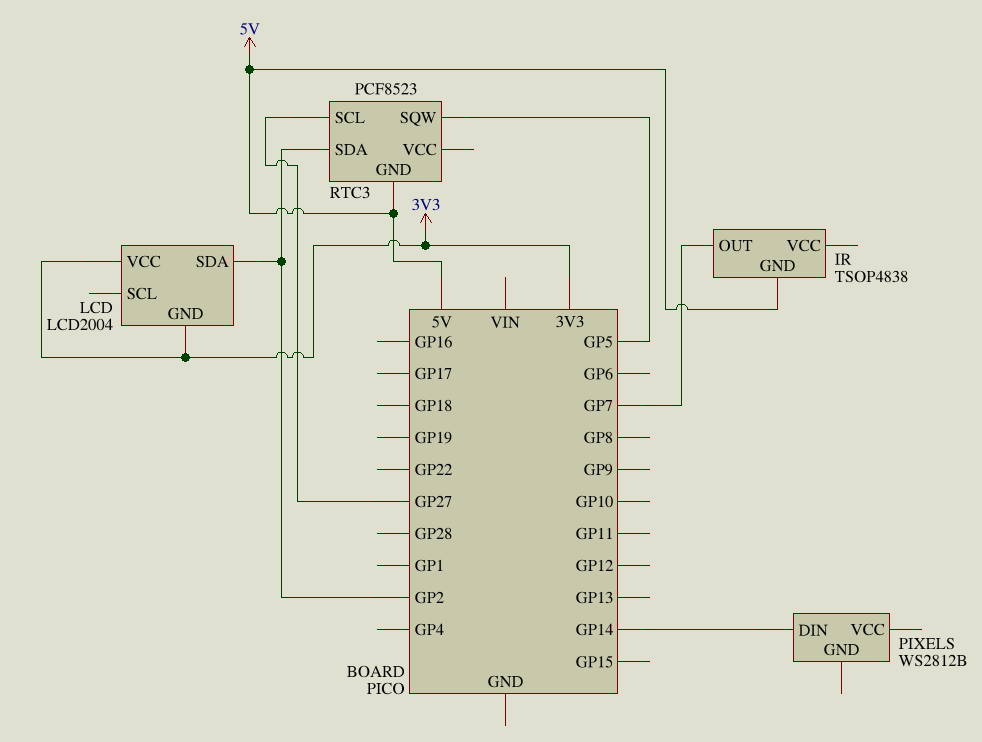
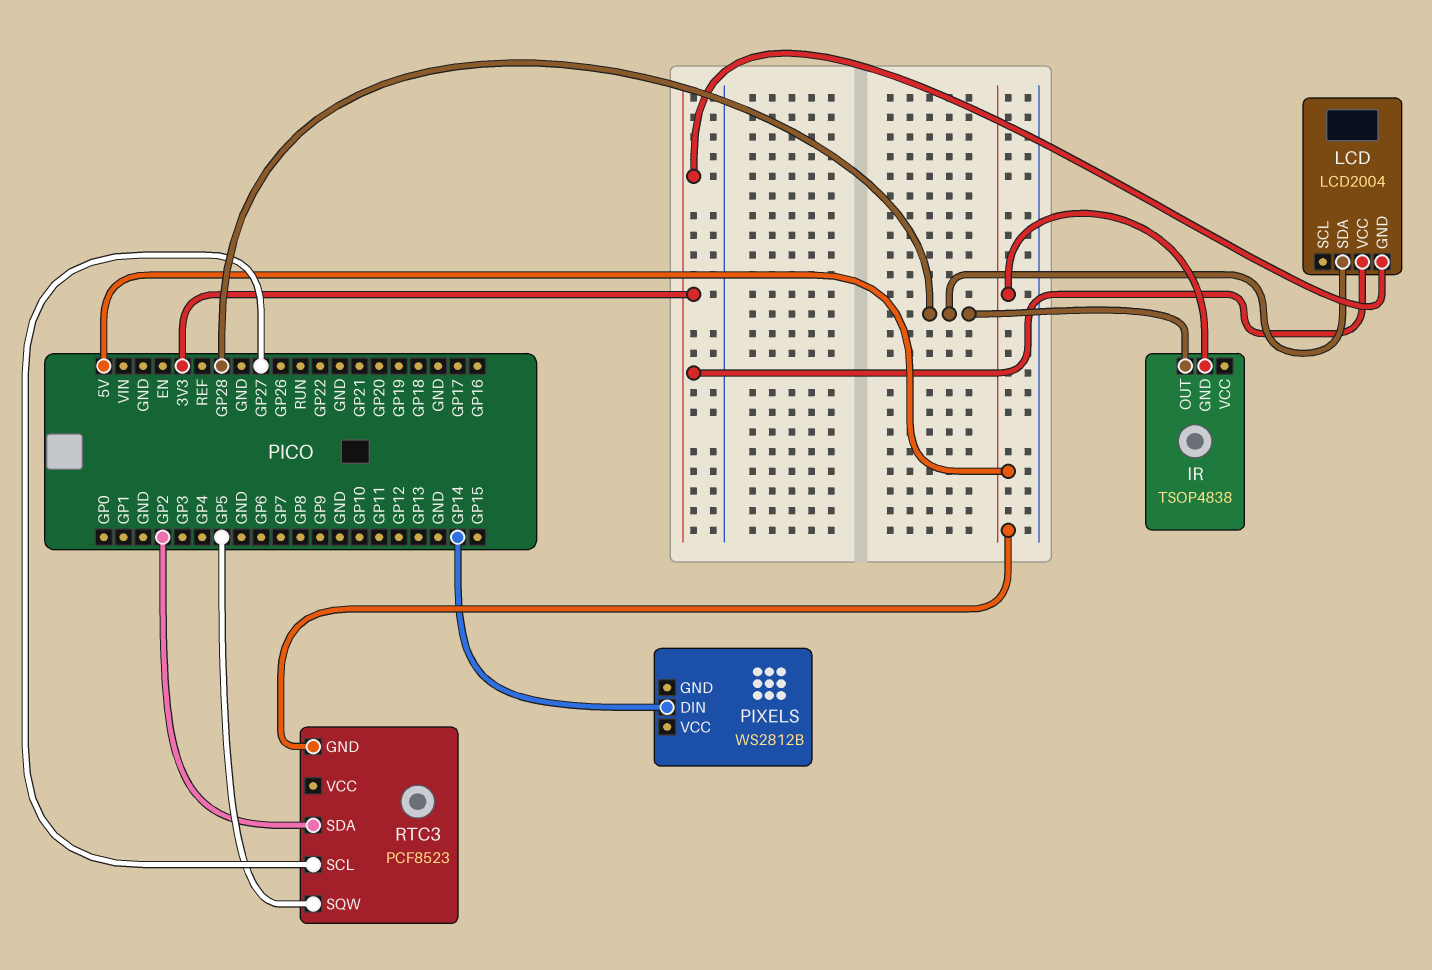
IR pin OUT: GP7 -> GP28
LCD pin SDA: GP2 -> GP28

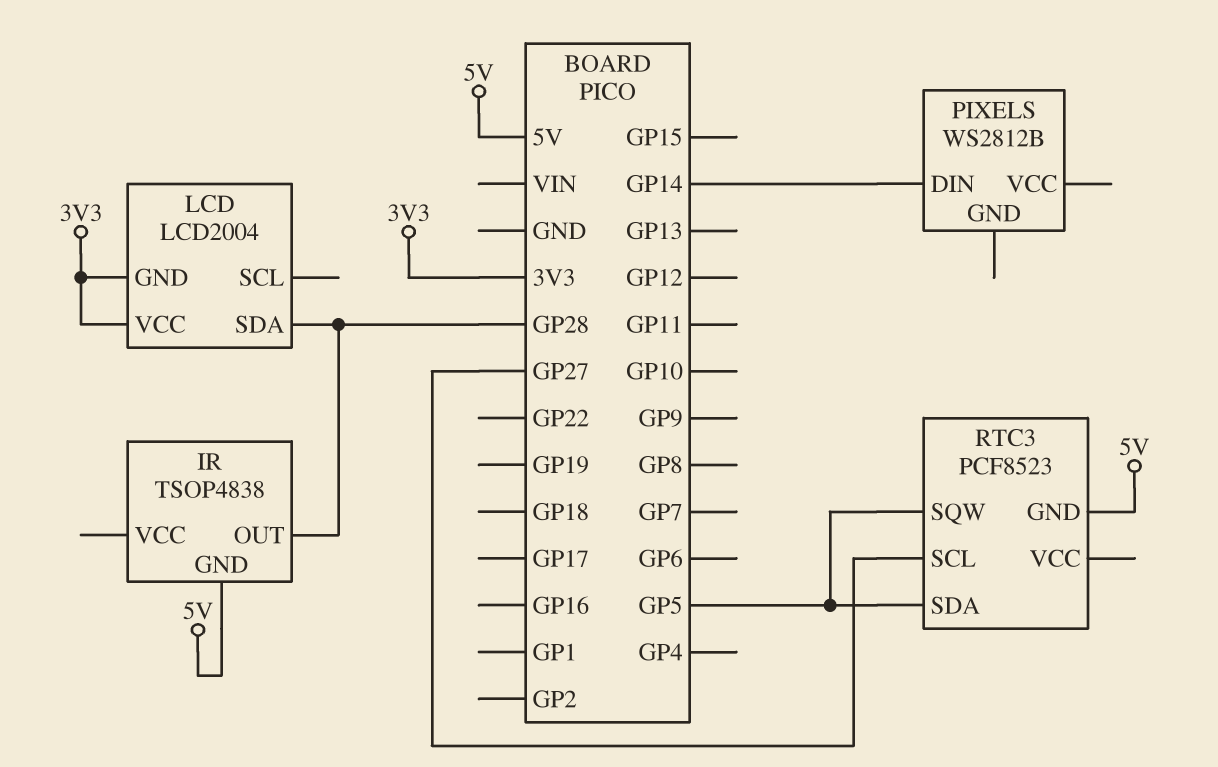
RTC3 pin SDA: GP2 -> GP5

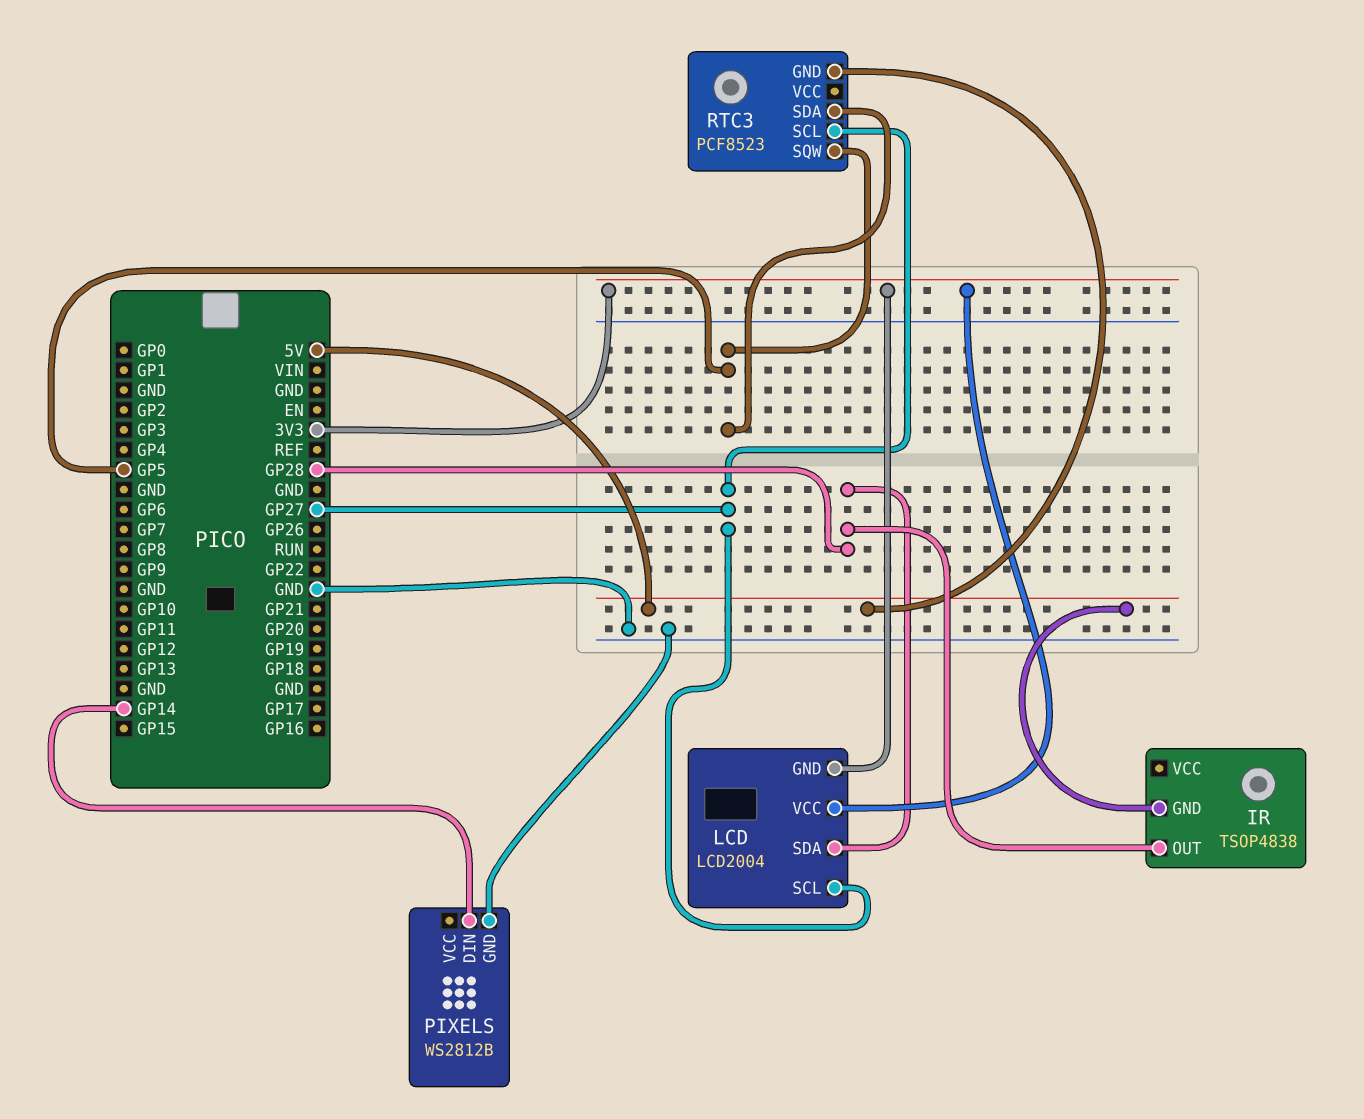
LCD pin SCL: none -> GP27
PIXELS pin GND: none -> GND

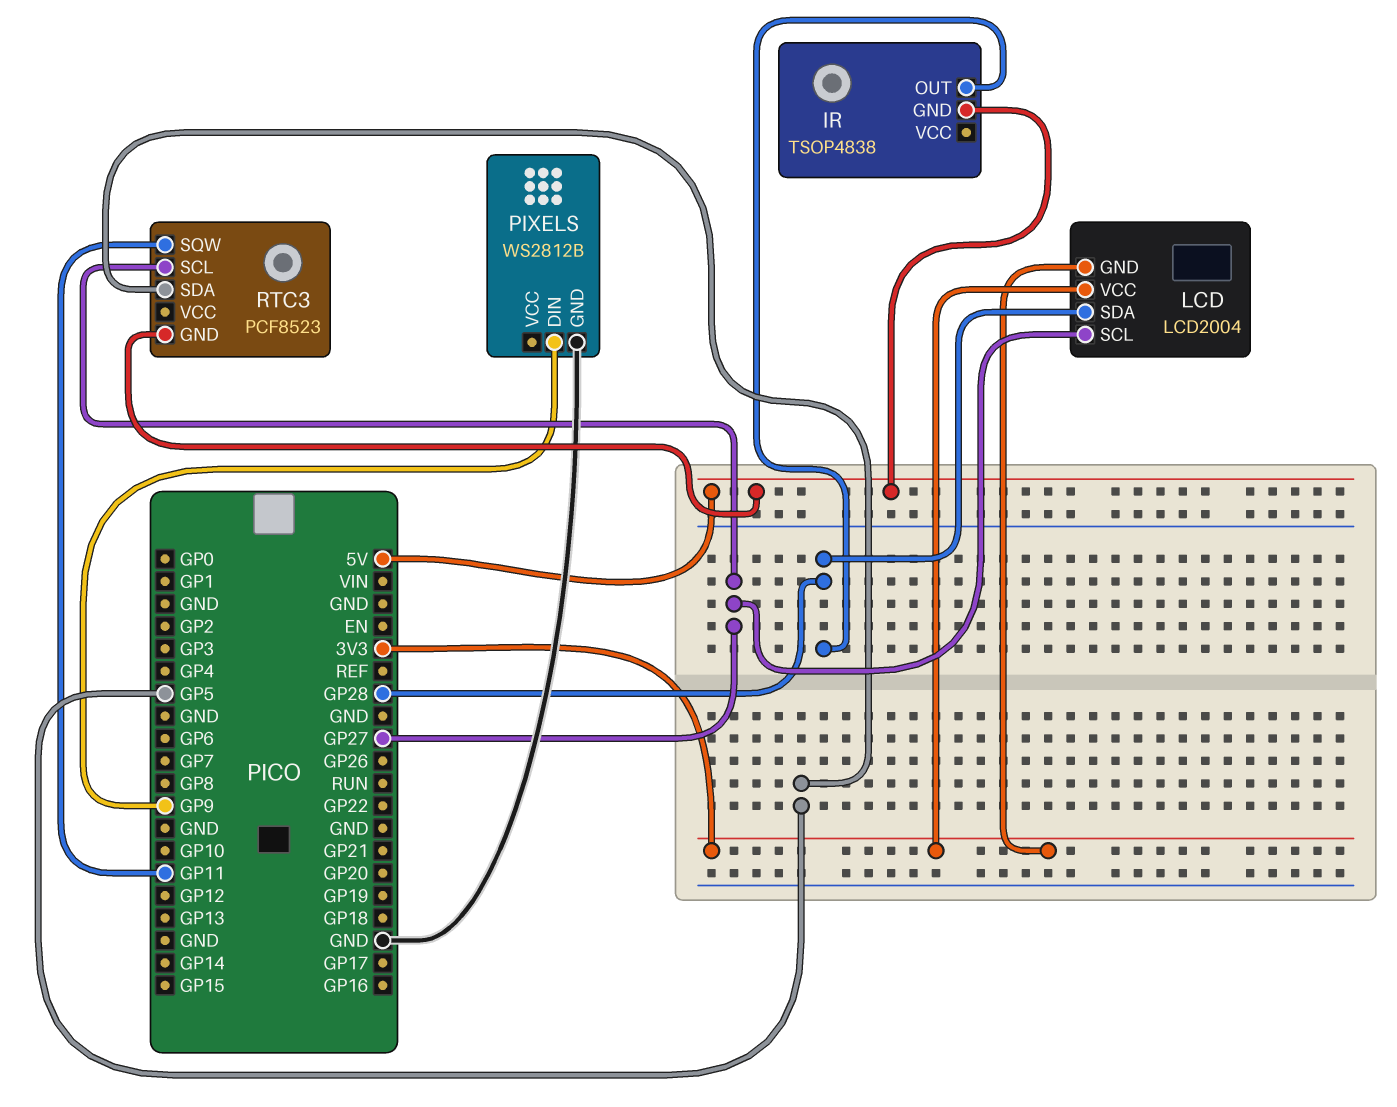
PIXELS pin DIN: GP14 -> GP9
RTC3 pin SQW: GP5 -> GP11

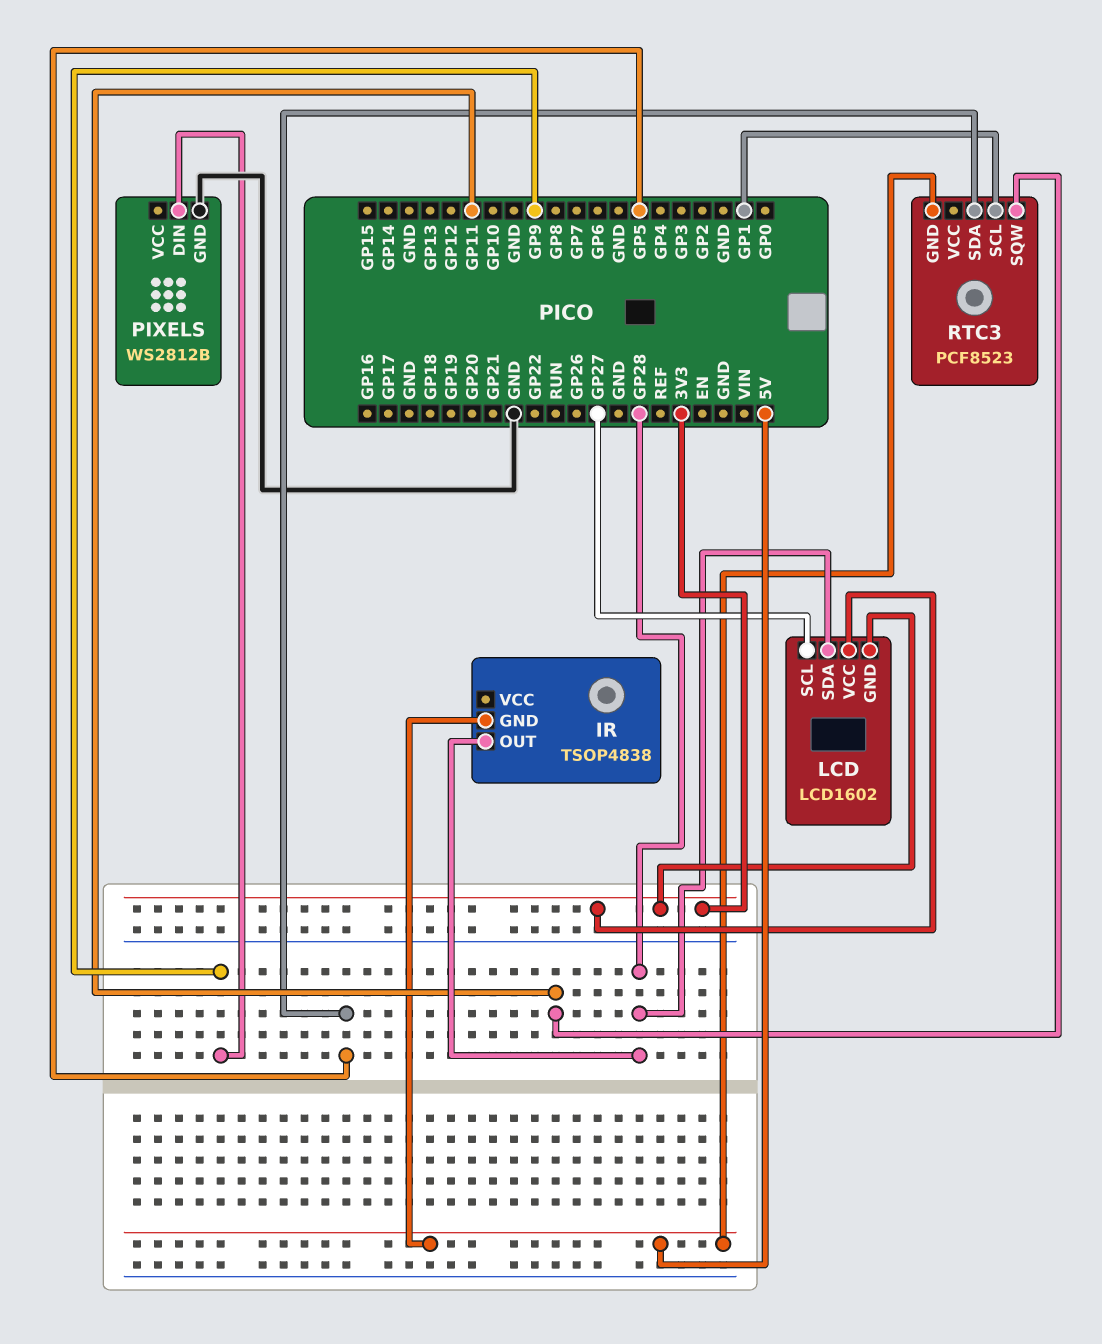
LCD: LCD2004 -> LCD1602
RTC3 pin SCL: GP27 -> GP1

